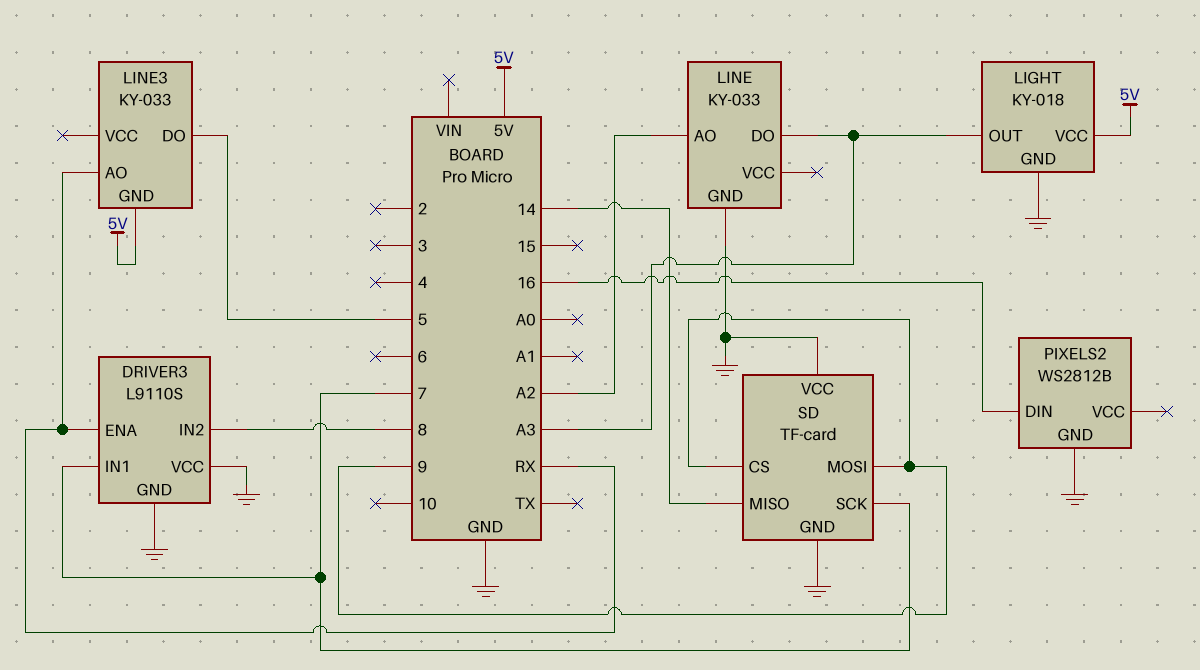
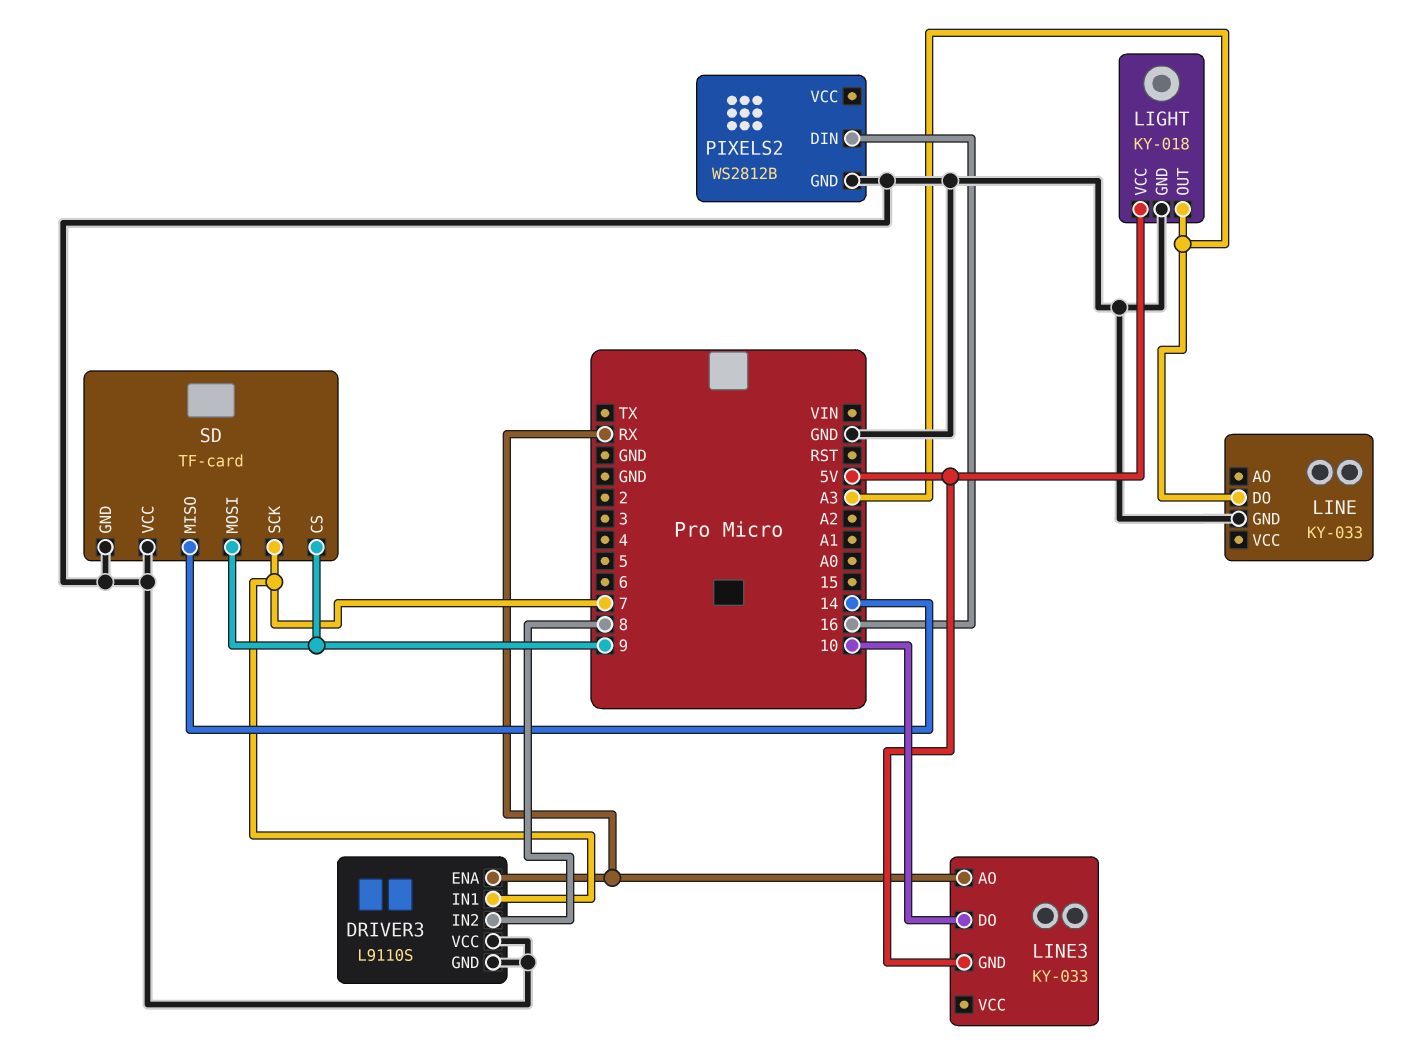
LINE pin AO: A2 -> none
LINE3 pin DO: 5 -> 10

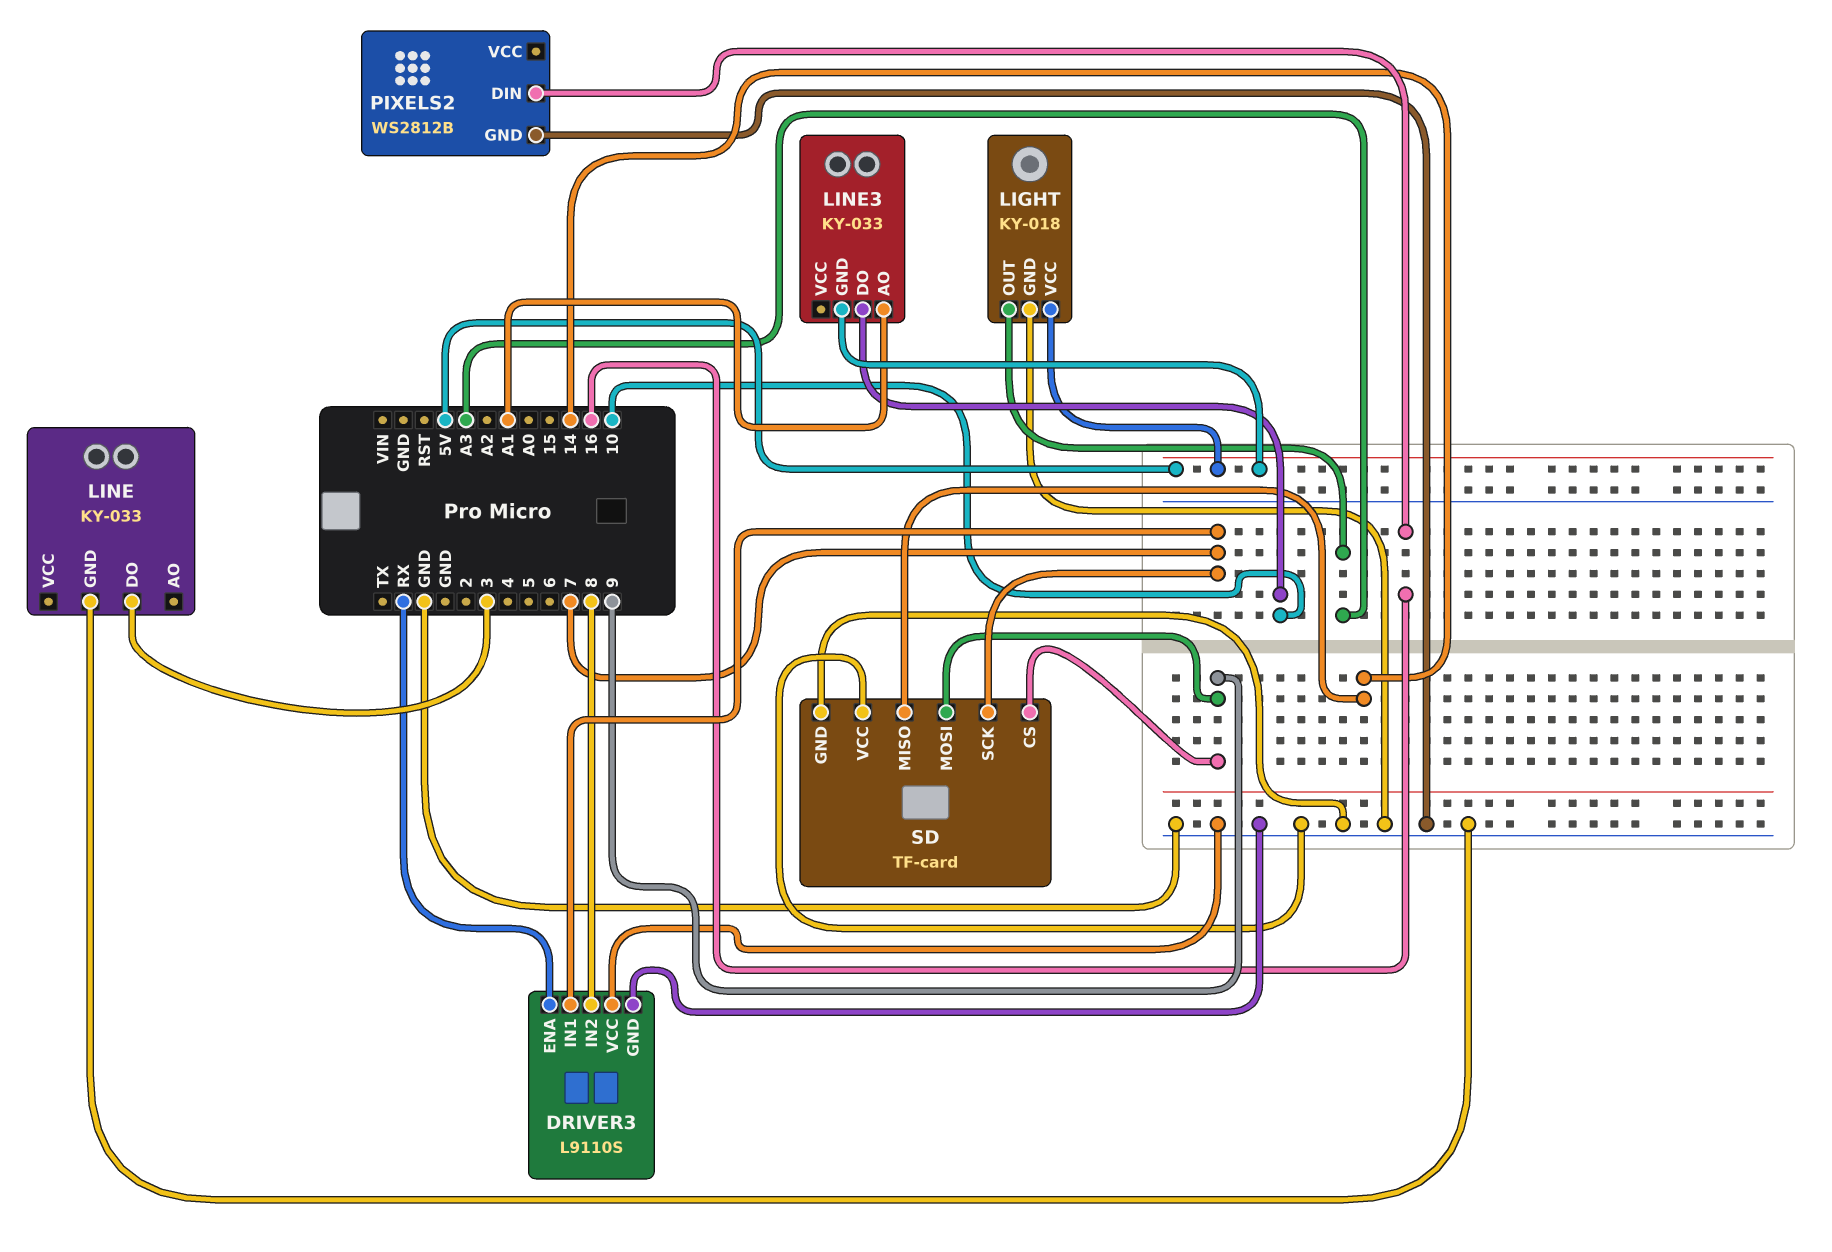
LINE pin DO: A3 -> 3
LINE3 pin AO: RX -> A1

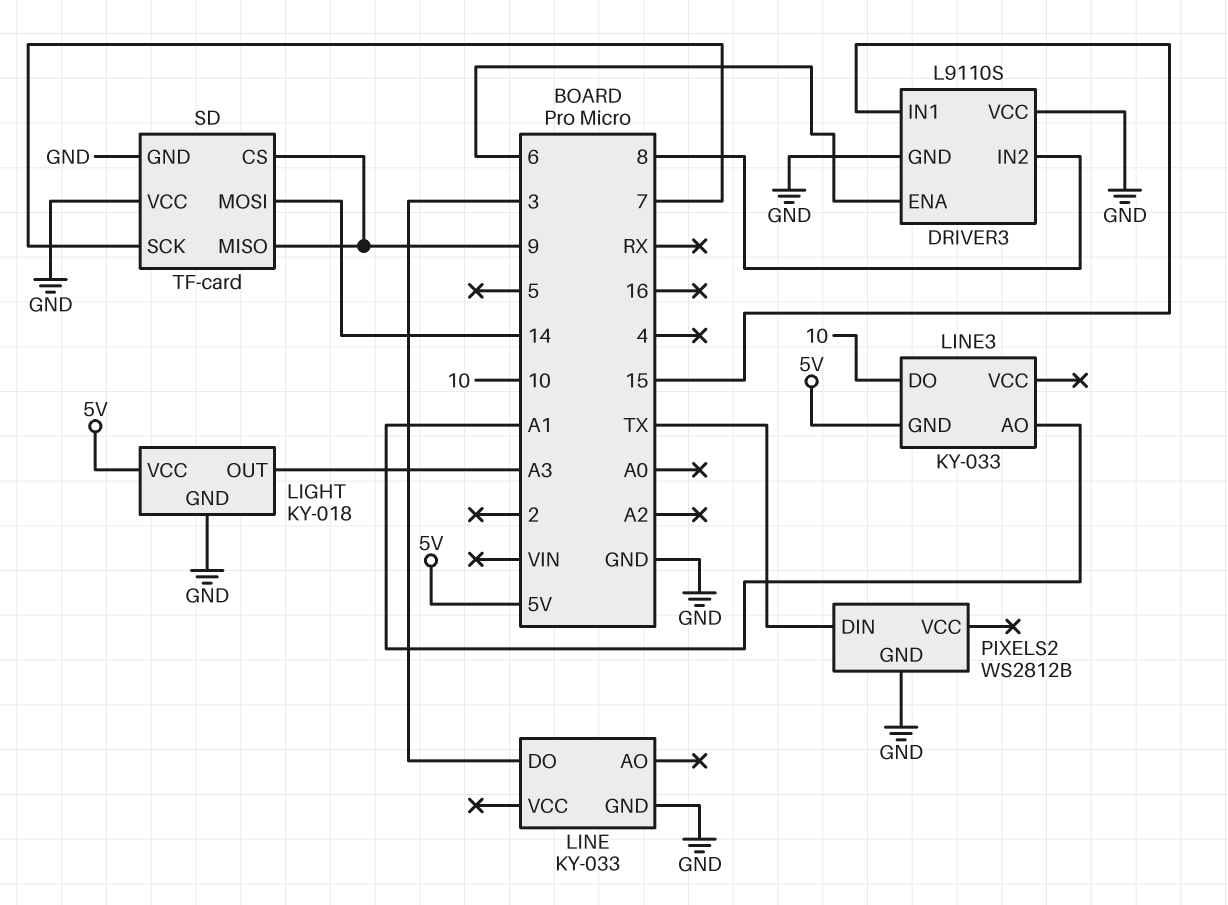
DRIVER3 pin ENA: RX -> 6
DRIVER3 pin IN1: 7 -> 15
PIXELS2 pin DIN: 16 -> TX
SD pin MISO: 14 -> 9
SD pin MOSI: 9 -> 14

